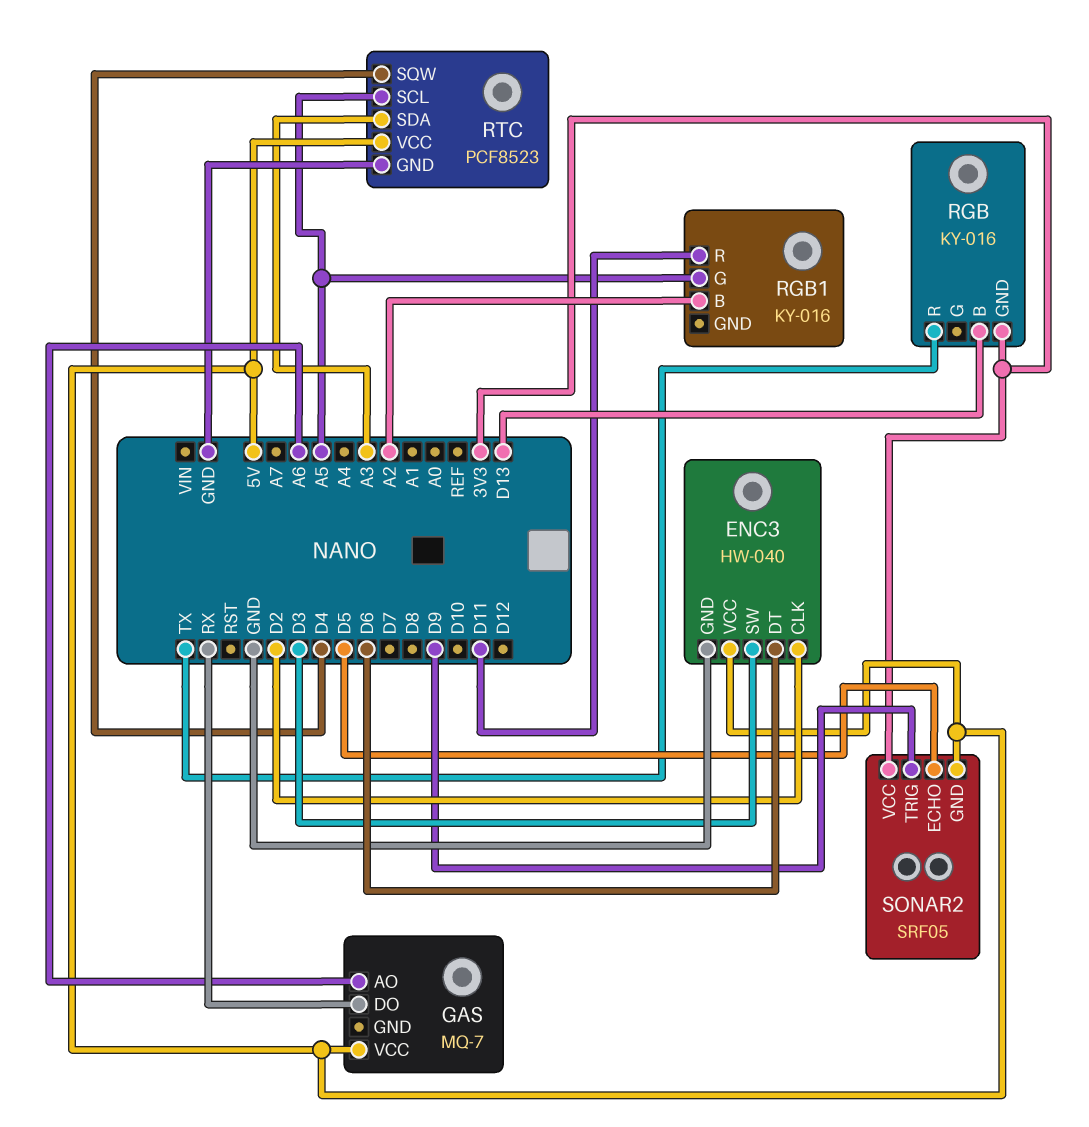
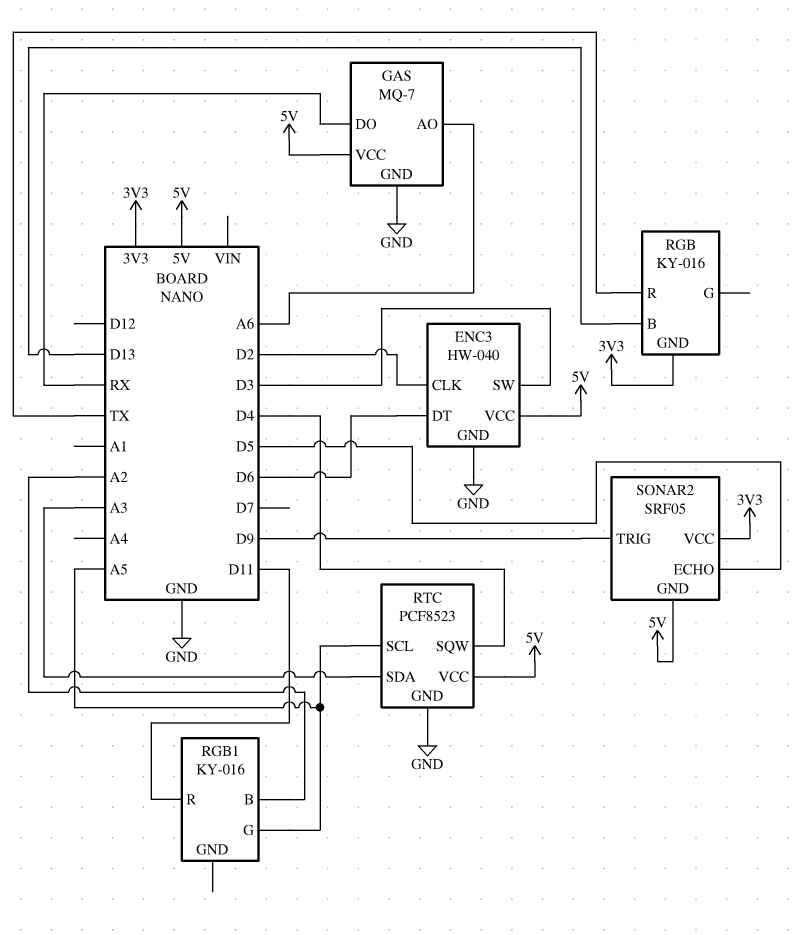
GAS pin GND: none -> GND

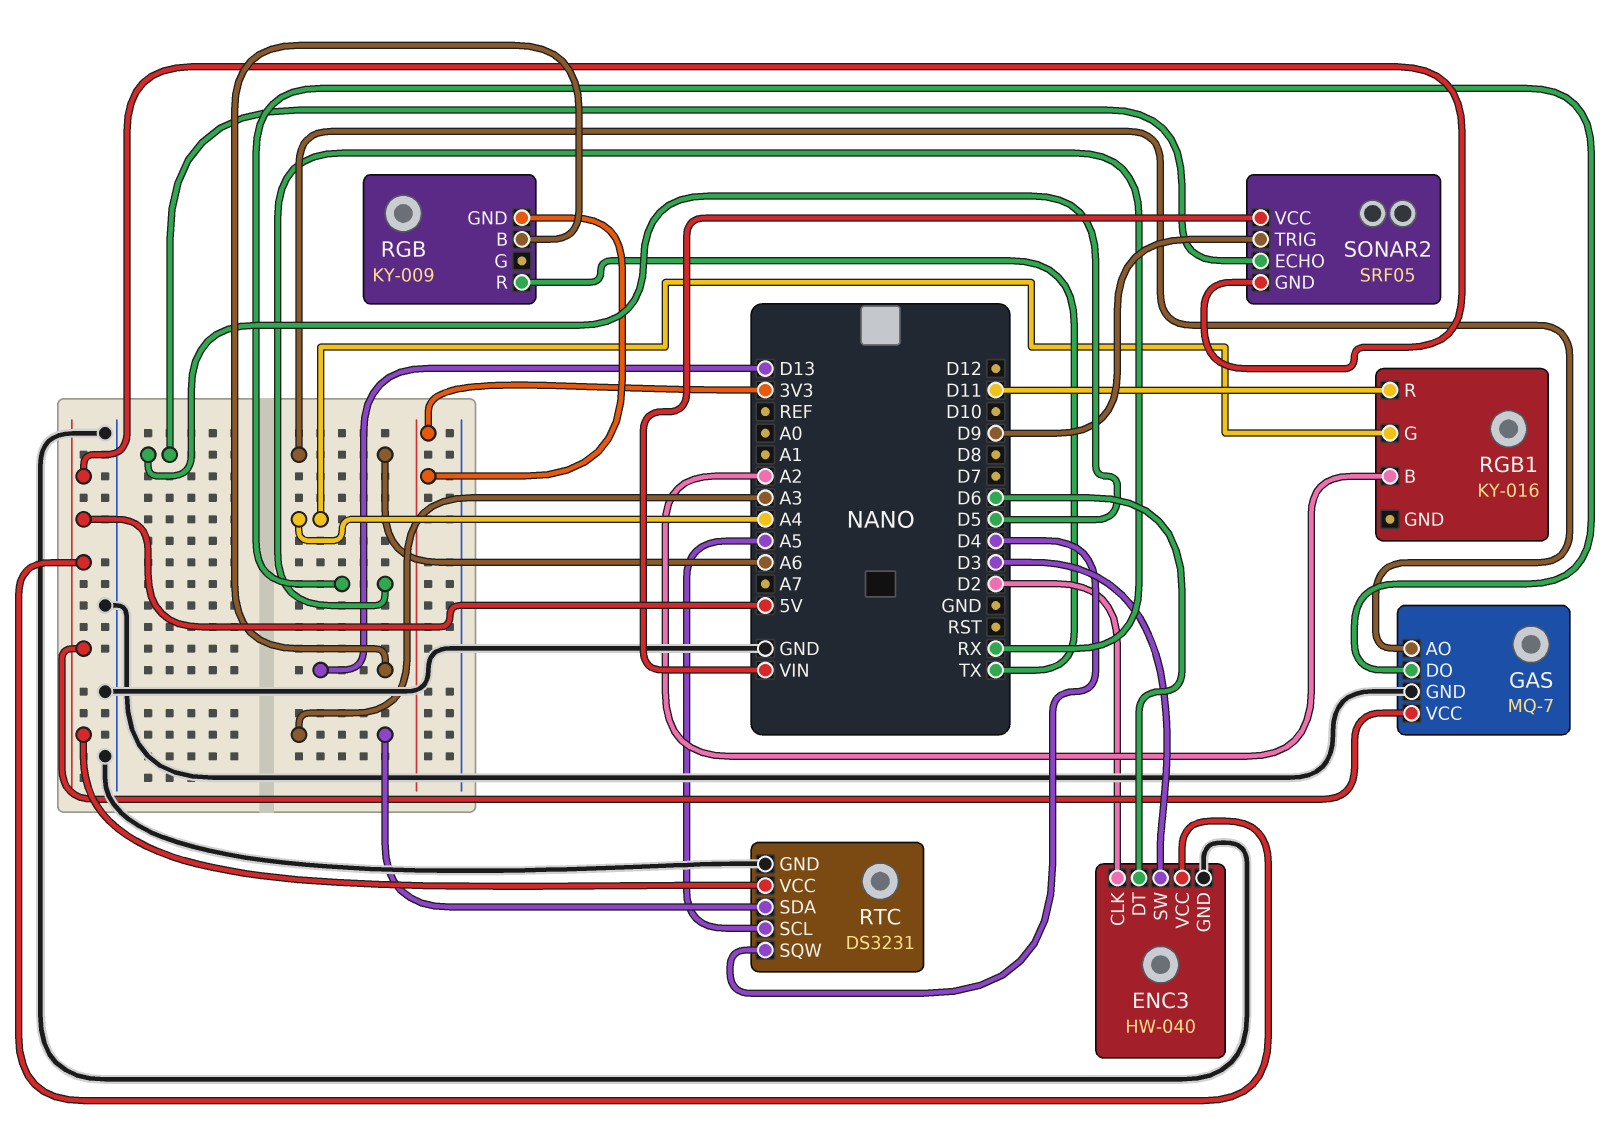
RGB: KY-016 -> KY-009
RGB1 pin G: A5 -> A4
RTC: PCF8523 -> DS3231
SONAR2 pin VCC: 3V3 -> VIN

